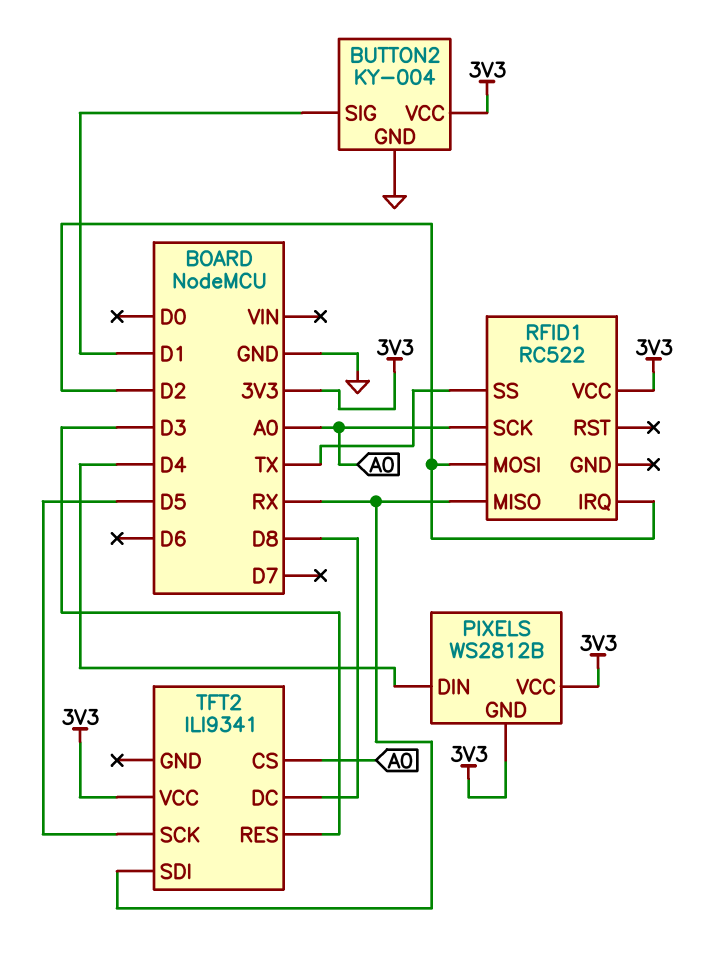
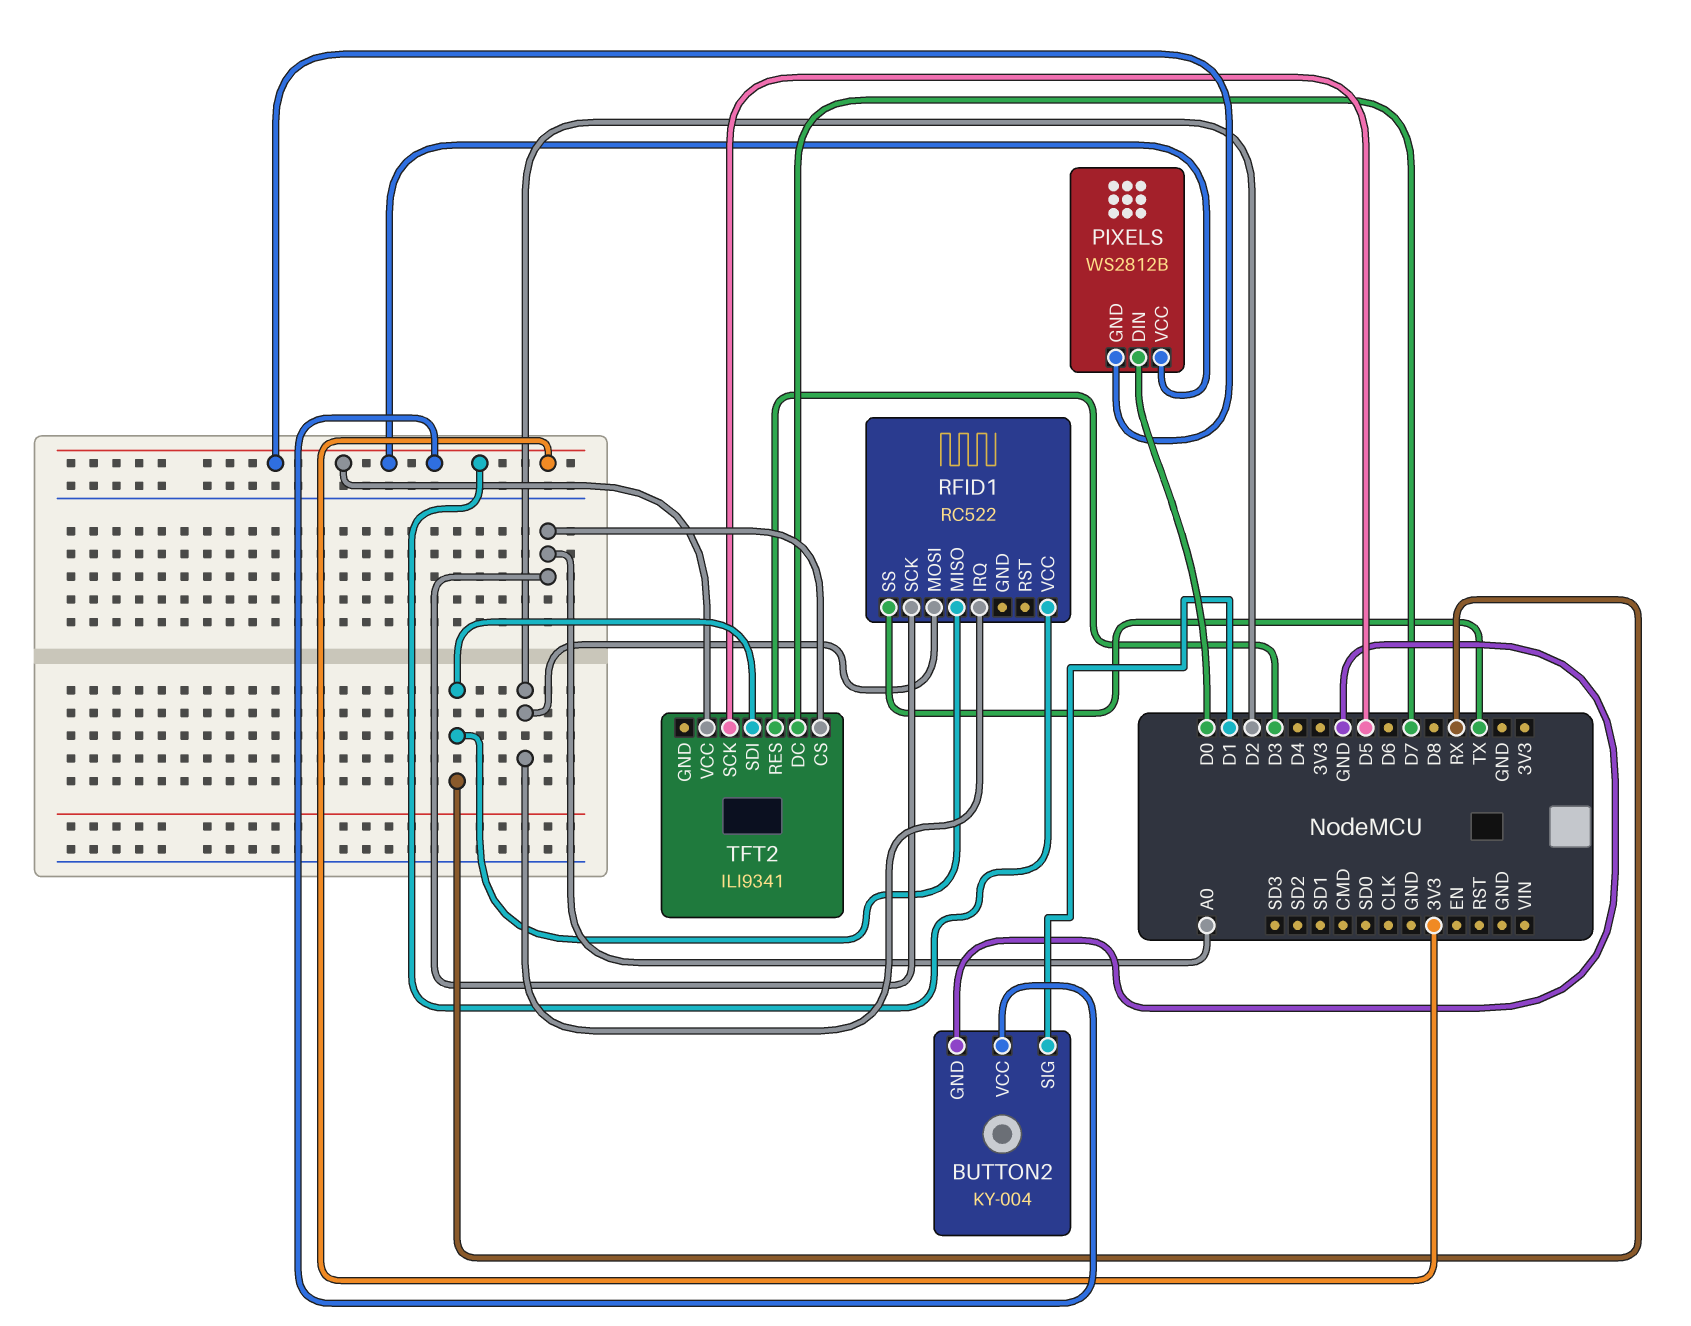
PIXELS pin DIN: D4 -> D0
TFT2 pin DC: D8 -> D7

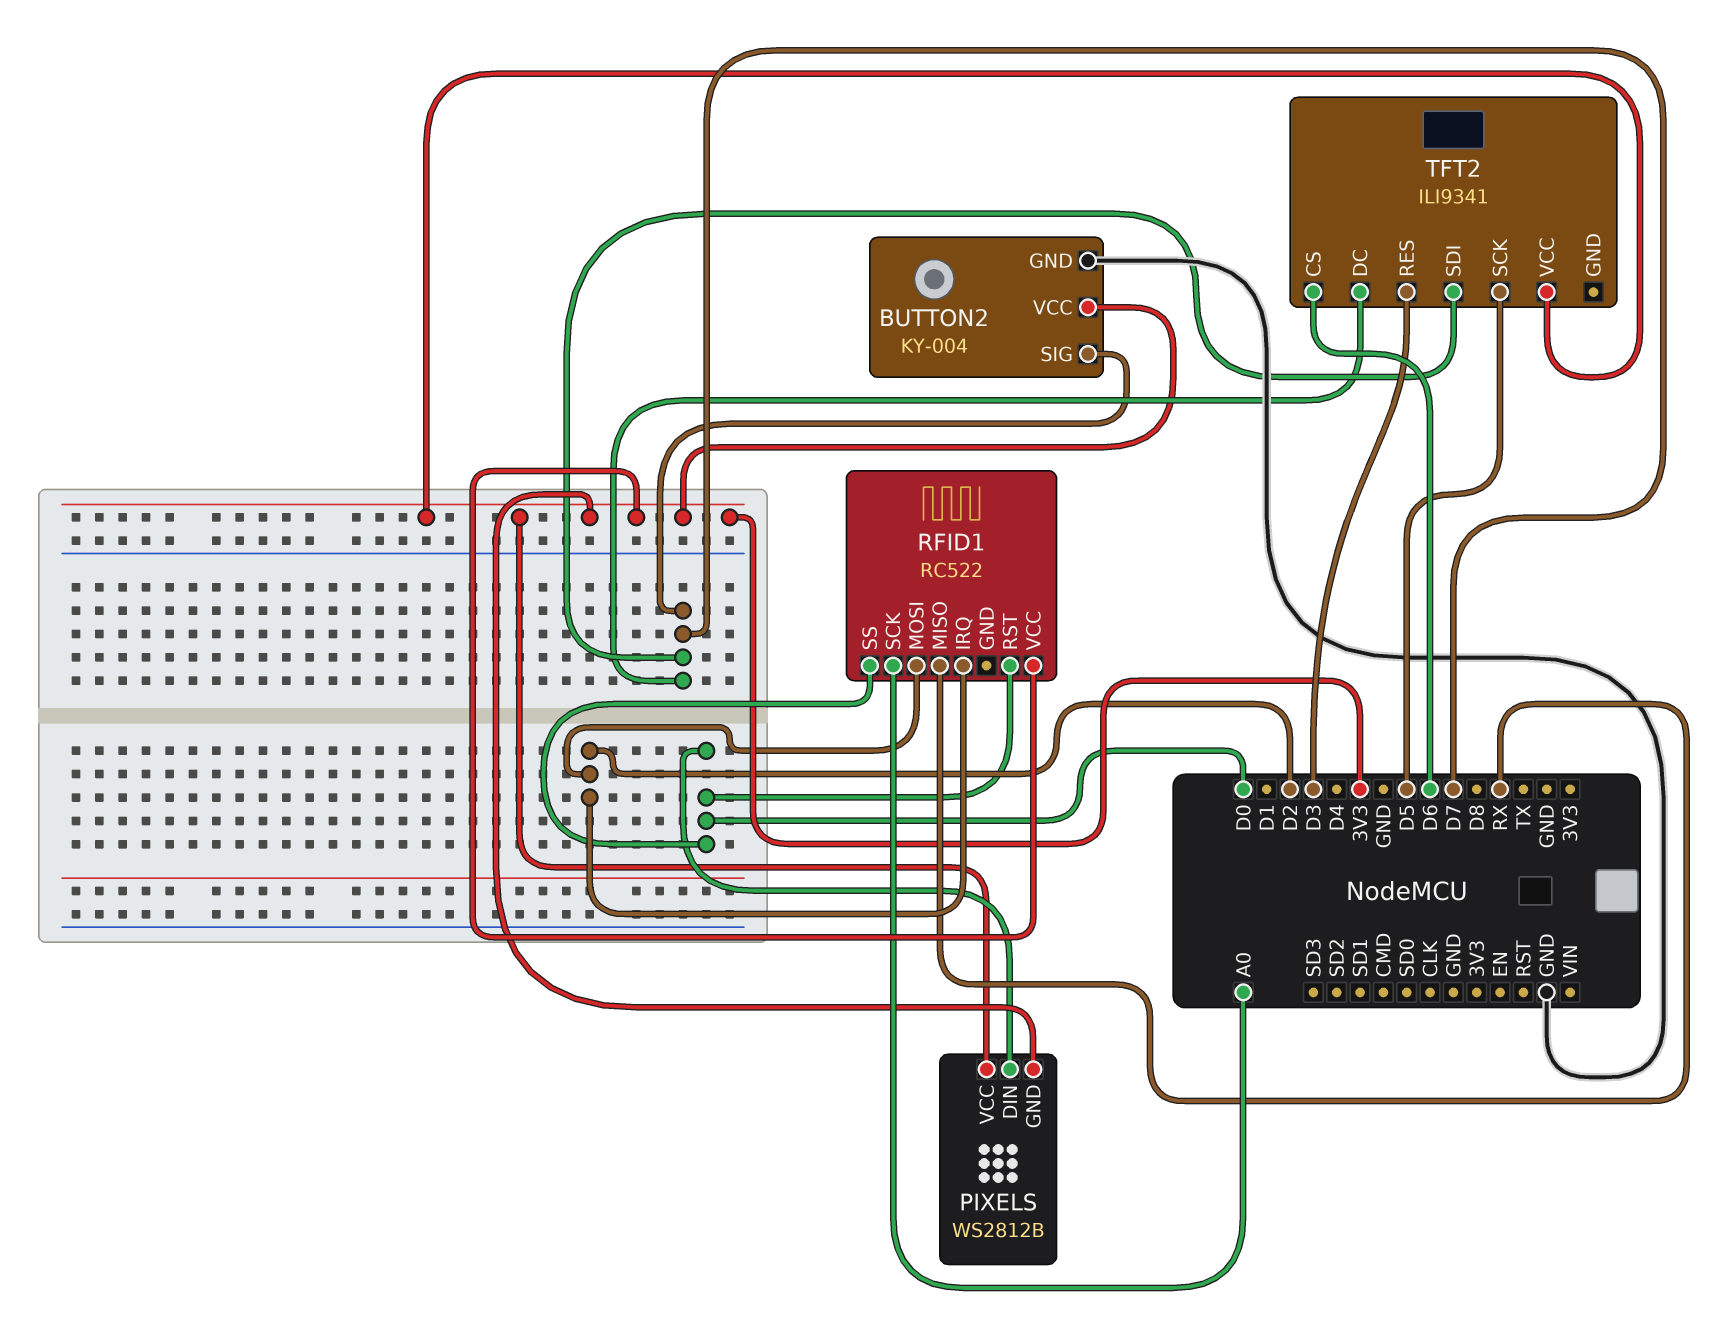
BUTTON2 pin SIG: D1 -> D7
RFID1 pin RST: none -> D0
RFID1 pin SS: TX -> D0
TFT2 pin CS: A0 -> D6
TFT2 pin SDI: RX -> D7

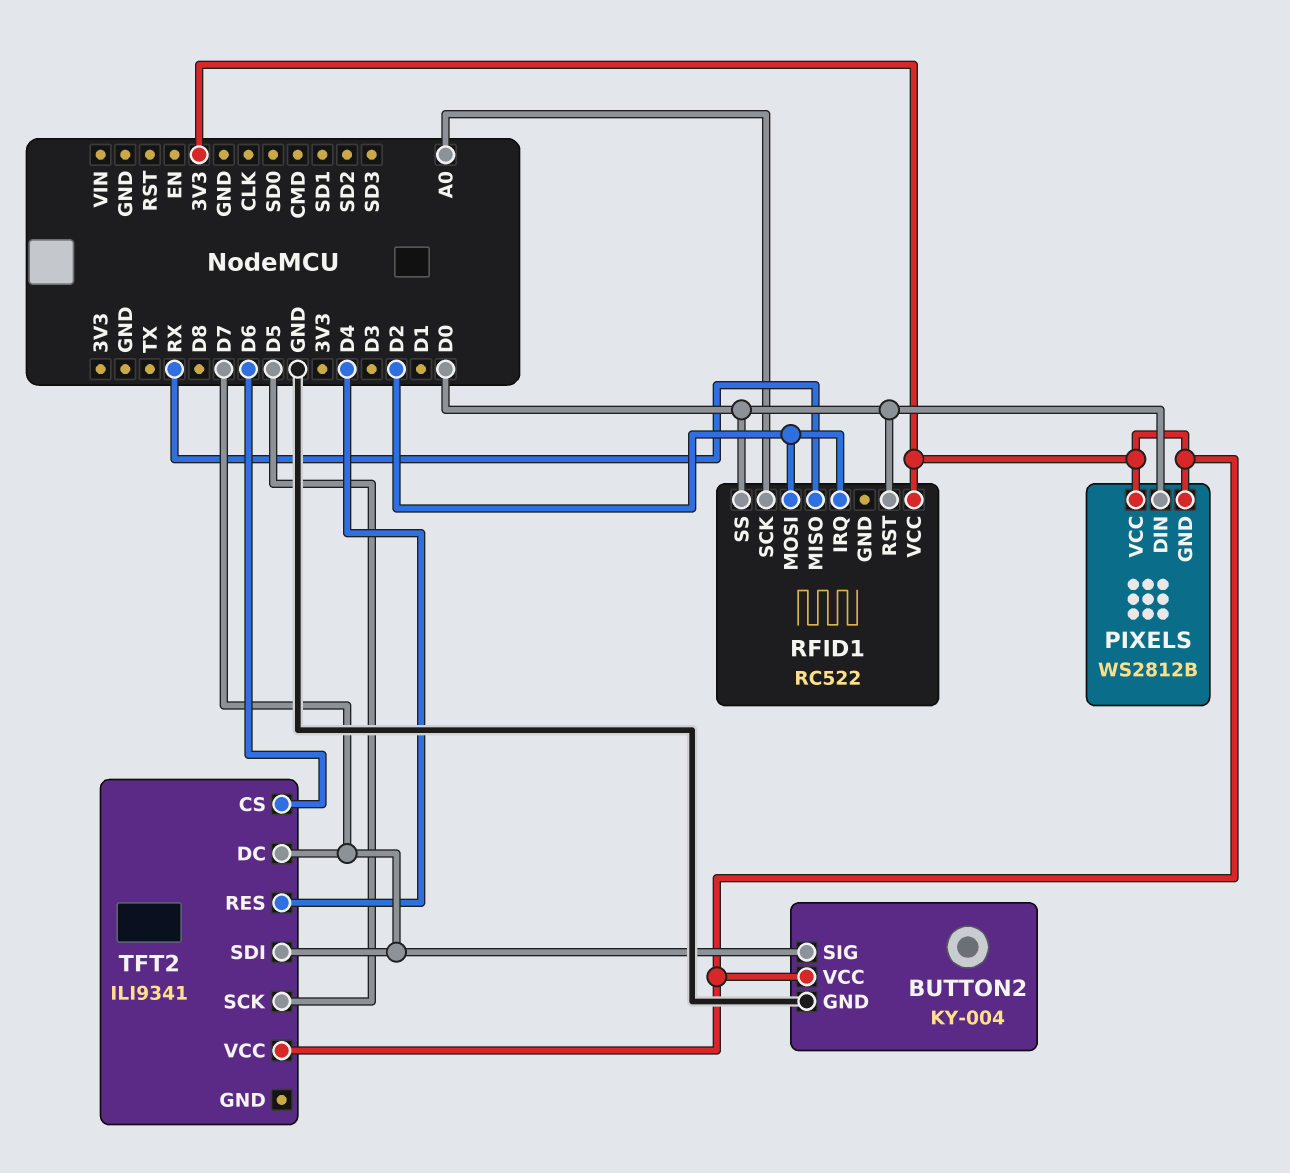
TFT2 pin RES: D3 -> D4

